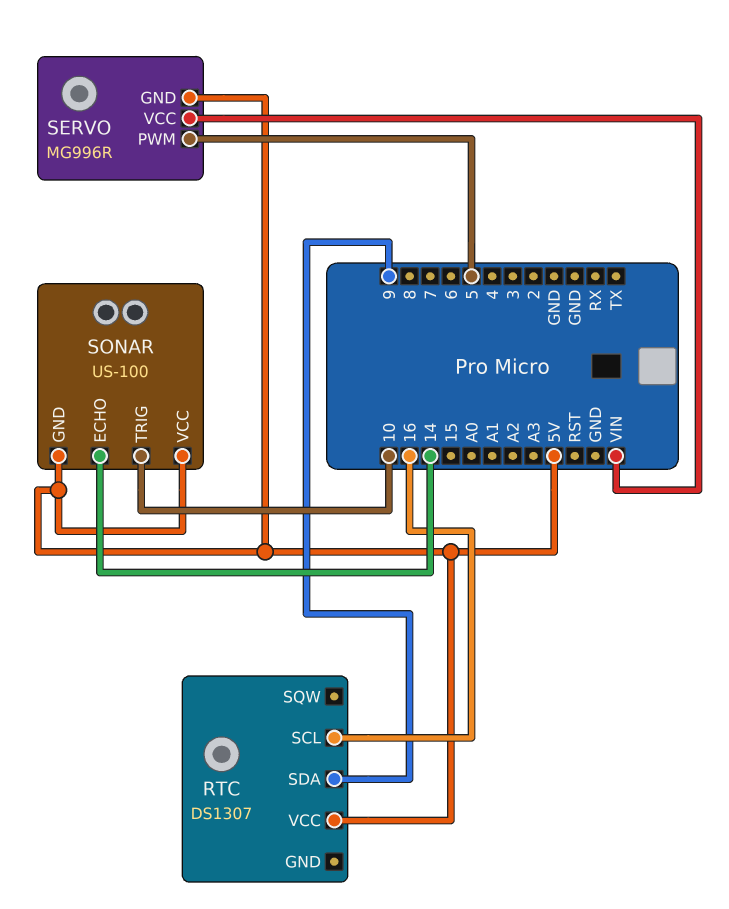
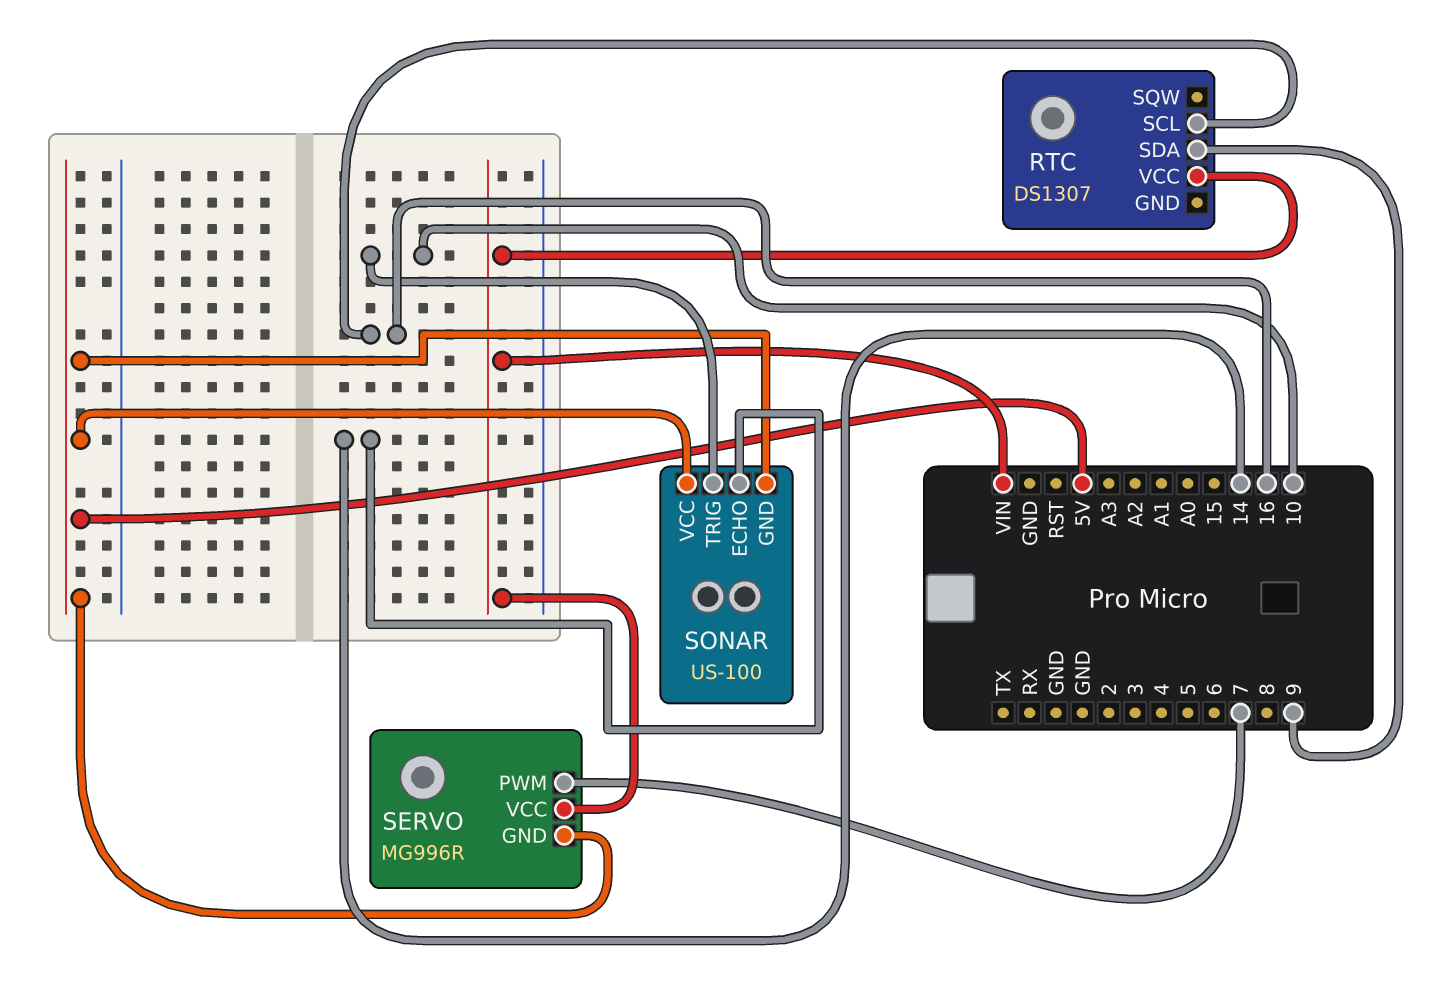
RTC pin VCC: 5V -> VIN
SERVO pin PWM: 5 -> 7

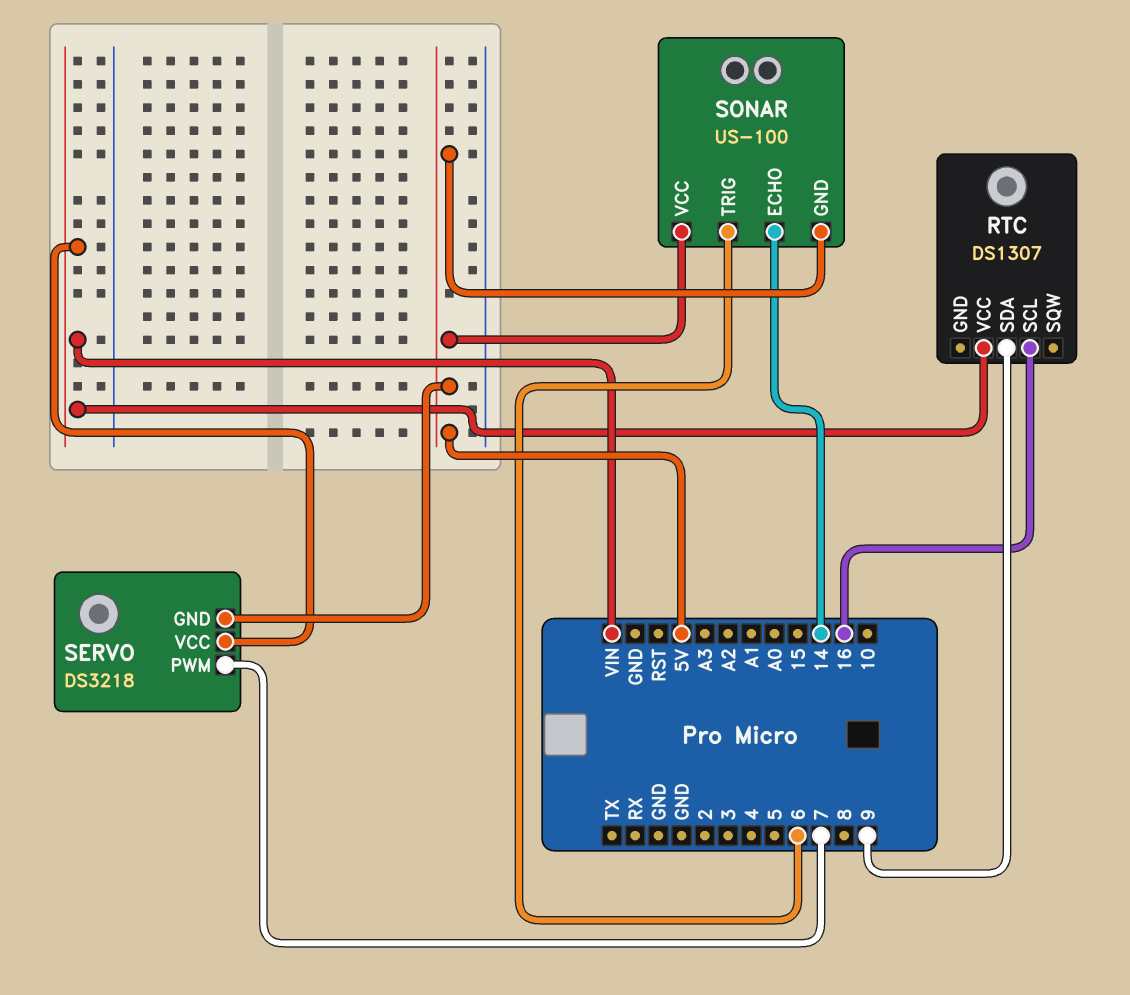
SERVO: MG996R -> DS3218
SONAR pin TRIG: 10 -> 6

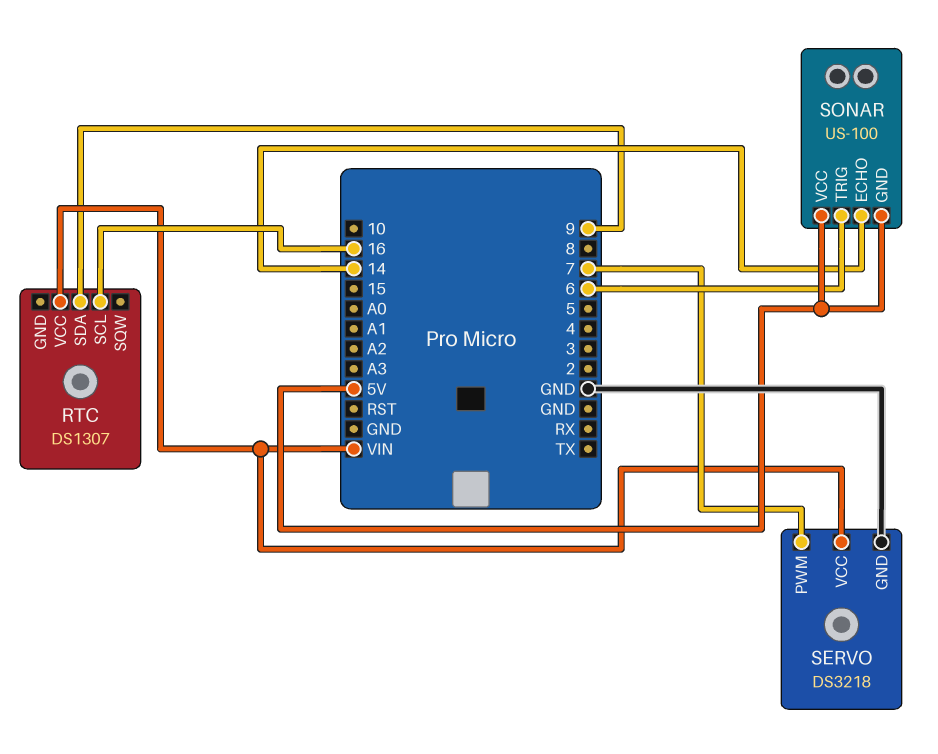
SERVO pin GND: 5V -> GND

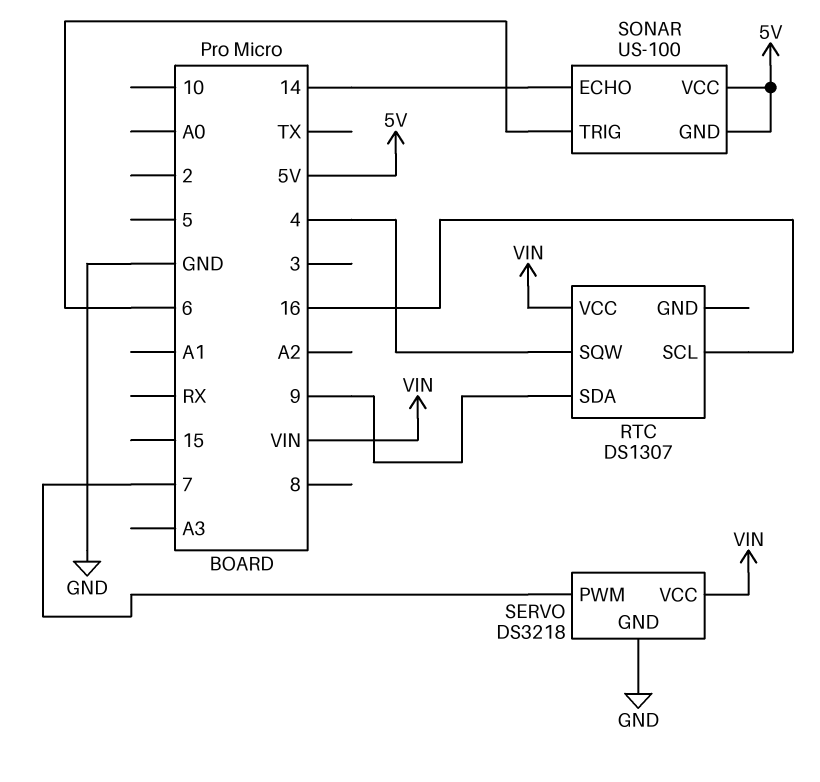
RTC pin SQW: none -> 4

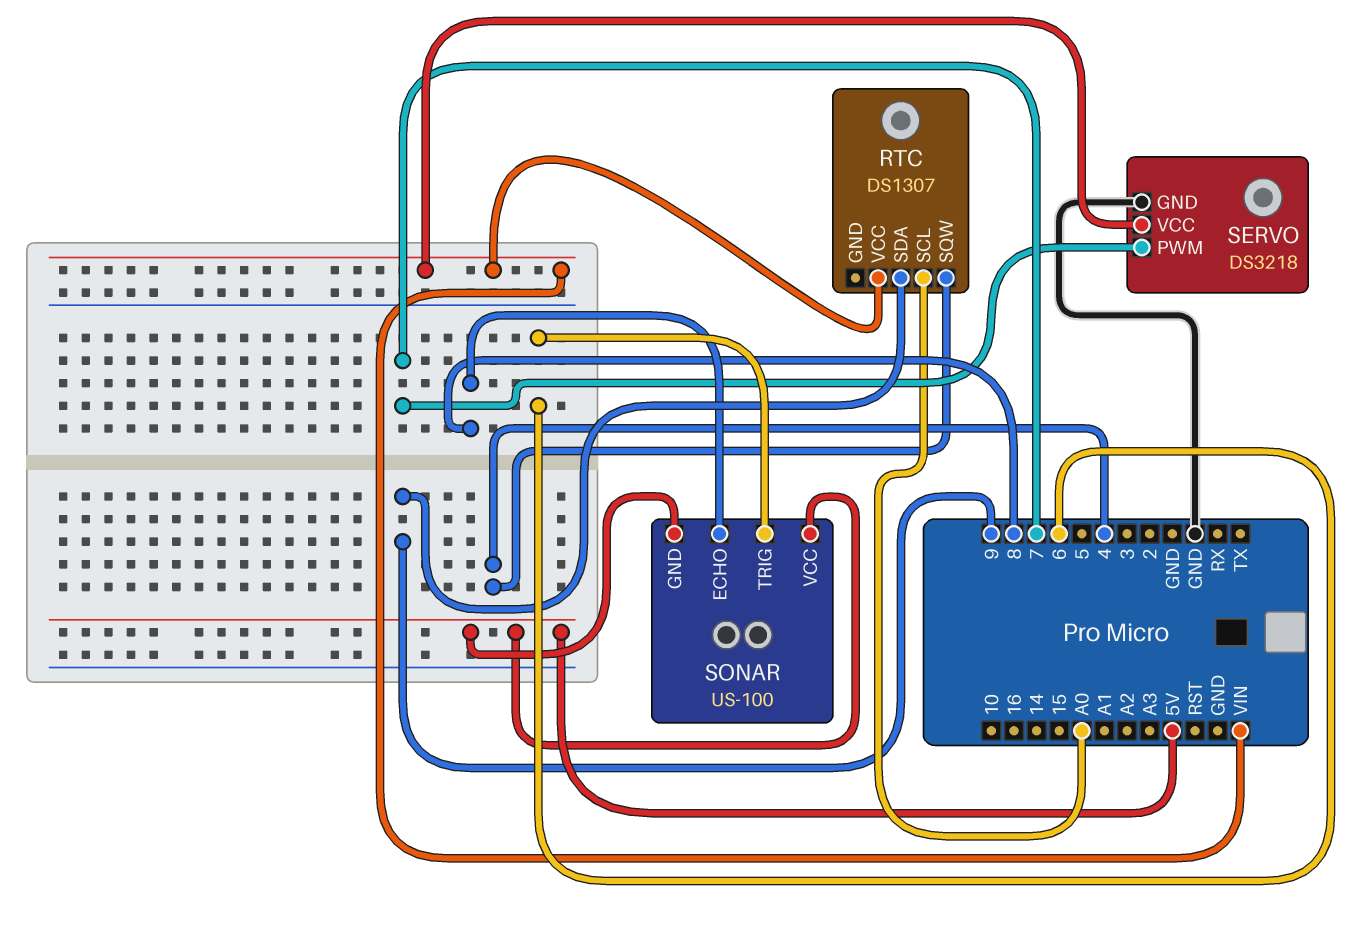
RTC pin SCL: 16 -> A0
SONAR pin ECHO: 14 -> 8

